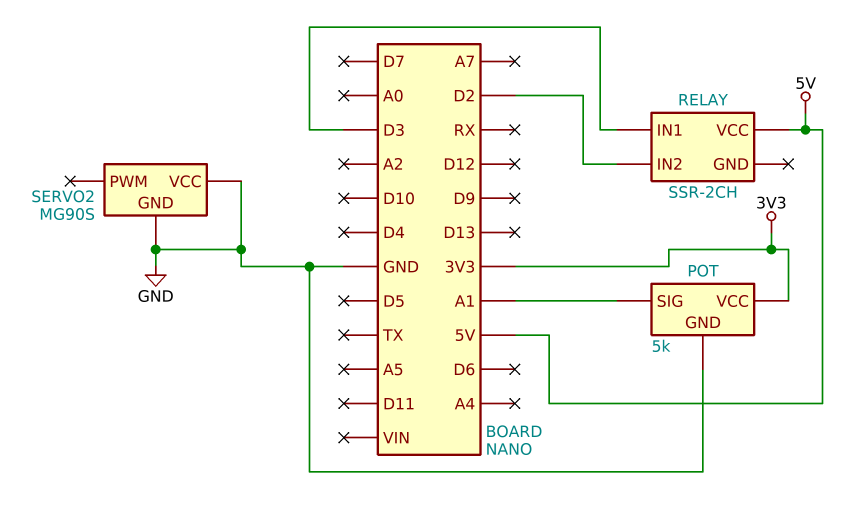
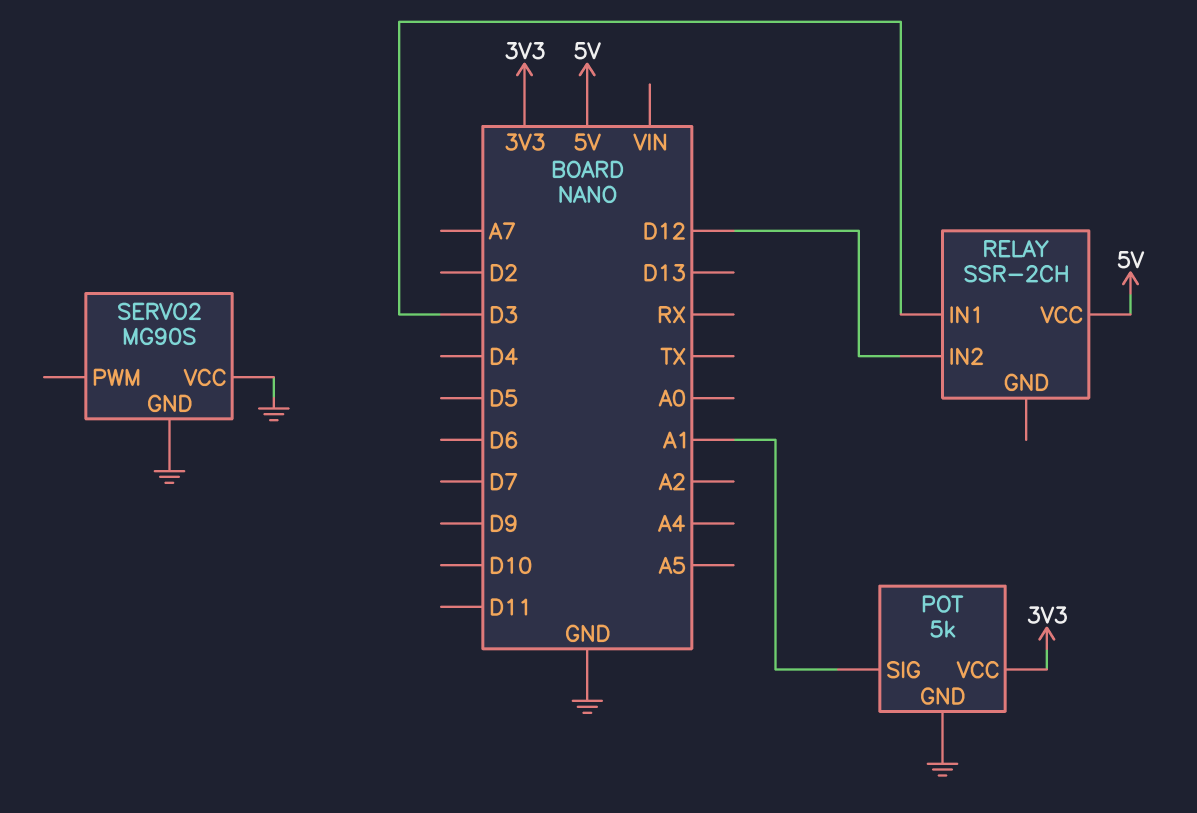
RELAY pin IN2: D2 -> D12

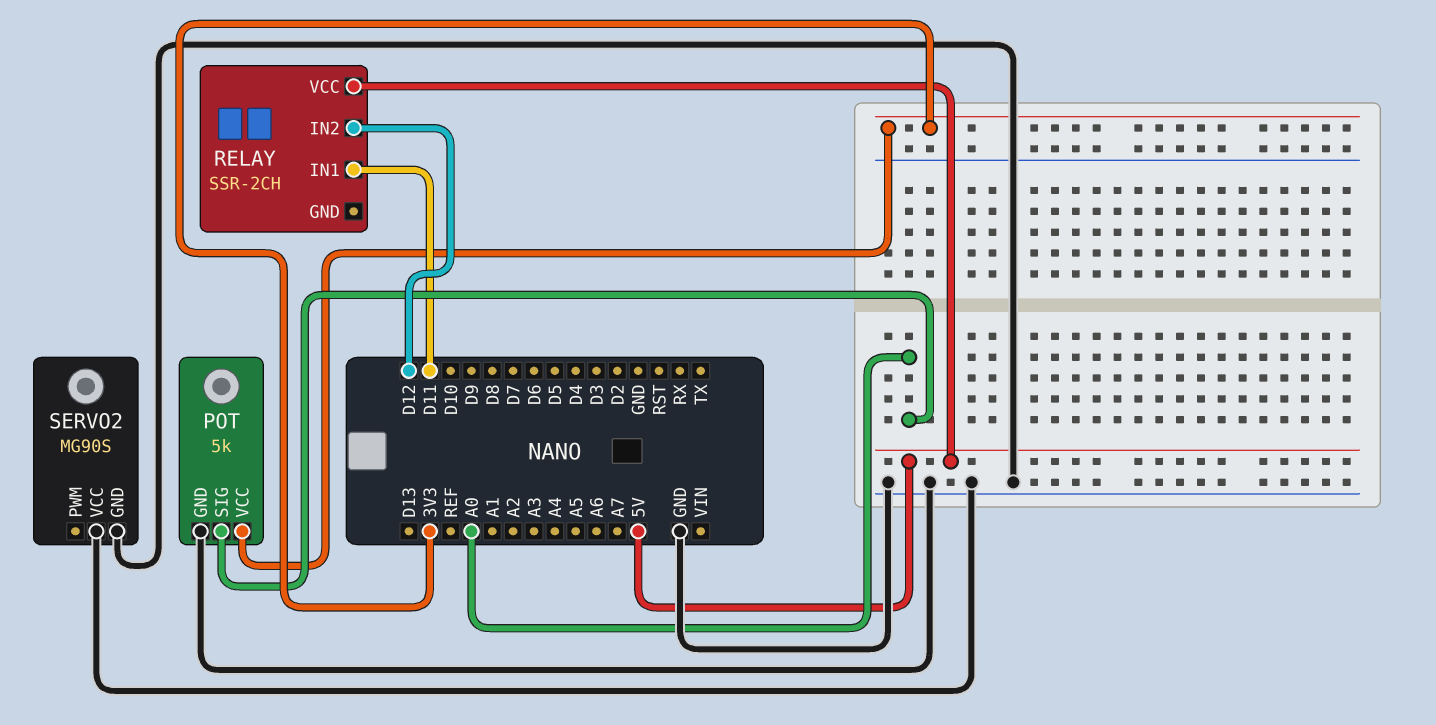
POT pin SIG: A1 -> A0
RELAY pin IN1: D3 -> D11

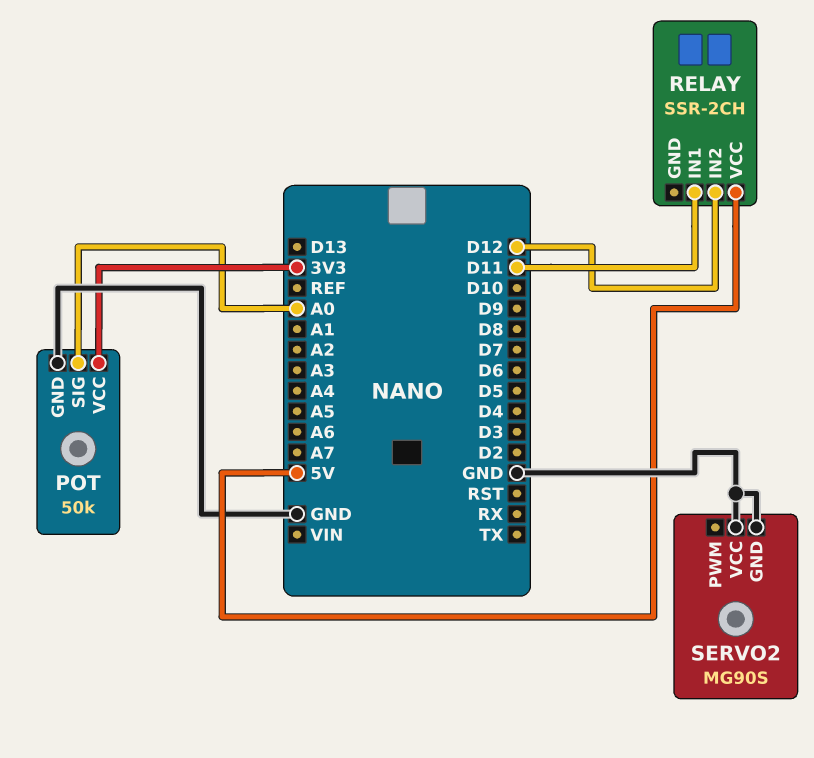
POT: 5k -> 50k

